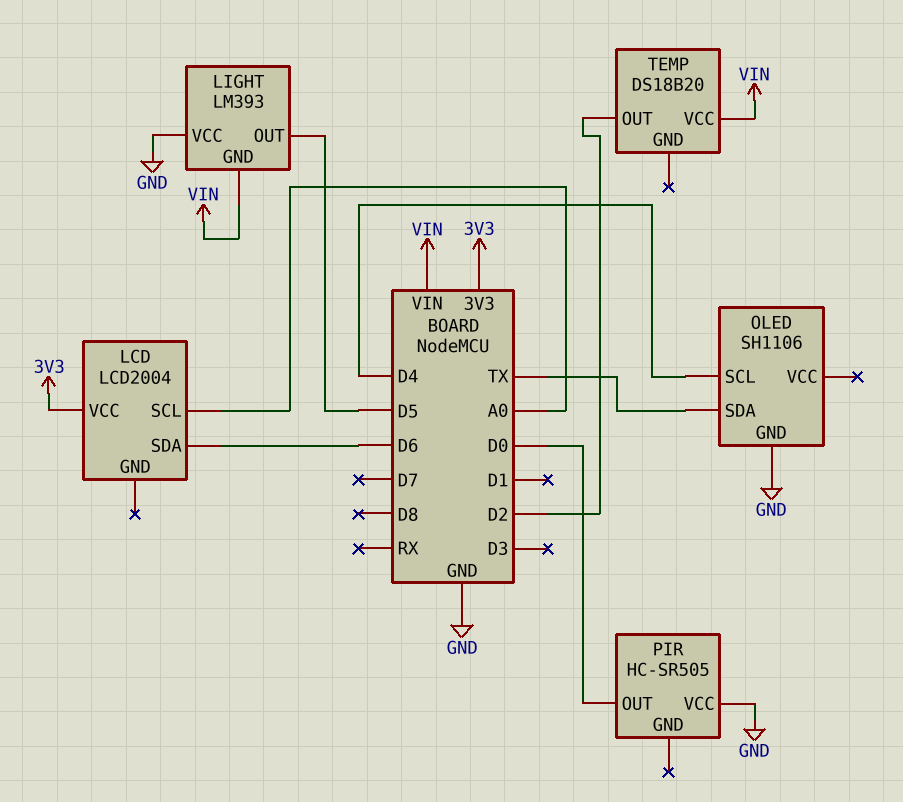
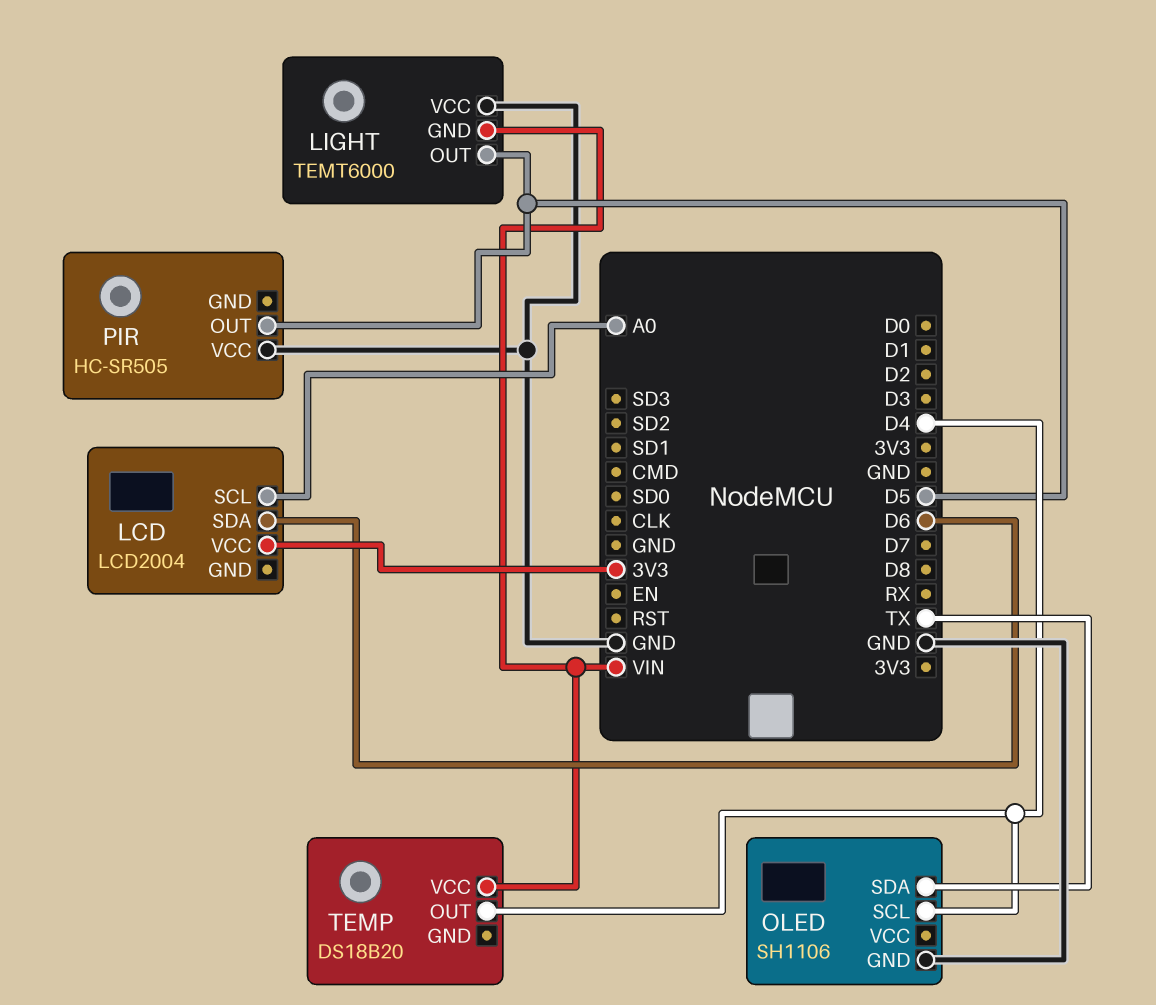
LIGHT: LM393 -> TEMT6000
PIR pin OUT: D0 -> D5
TEMP pin OUT: D2 -> D4

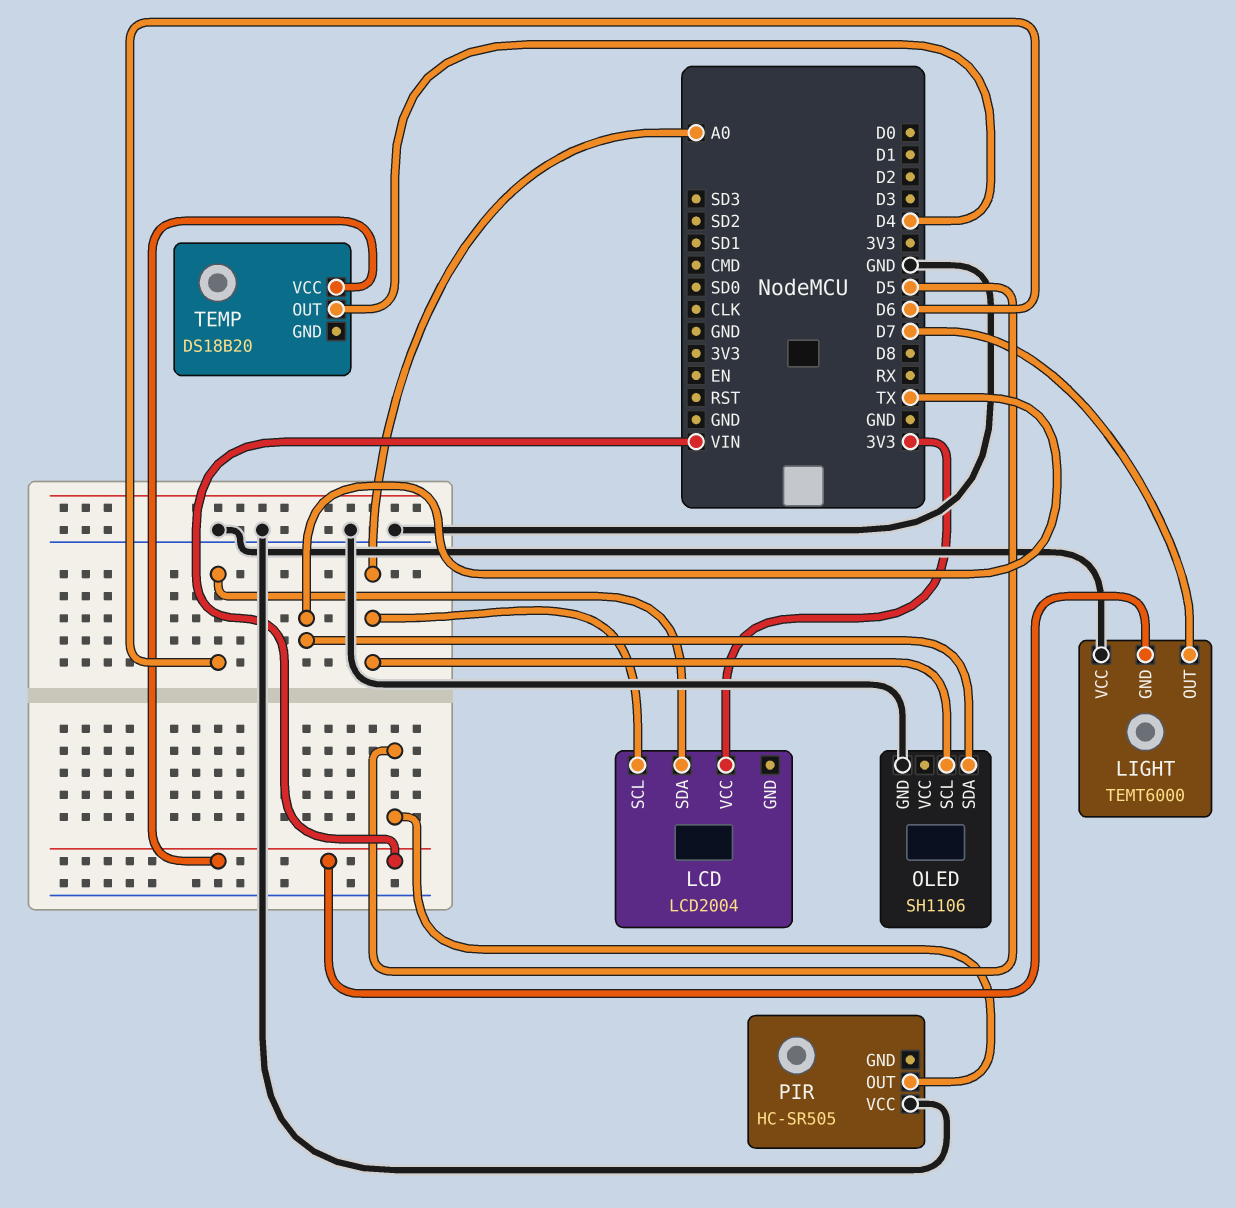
LIGHT pin OUT: D5 -> D7
OLED pin SCL: D4 -> A0

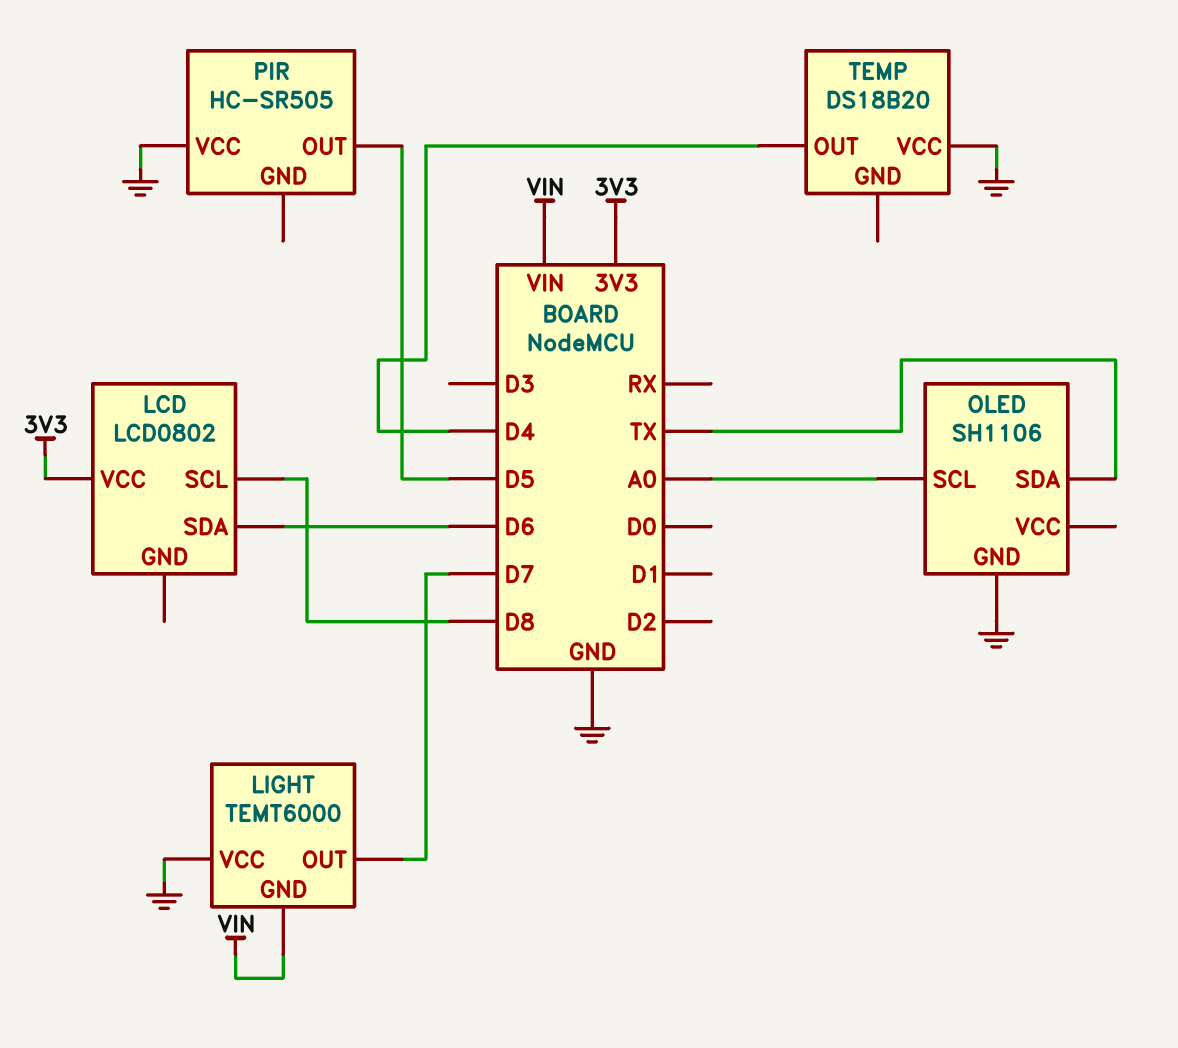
LCD: LCD2004 -> LCD0802
LCD pin SCL: A0 -> D8
TEMP pin VCC: VIN -> GND

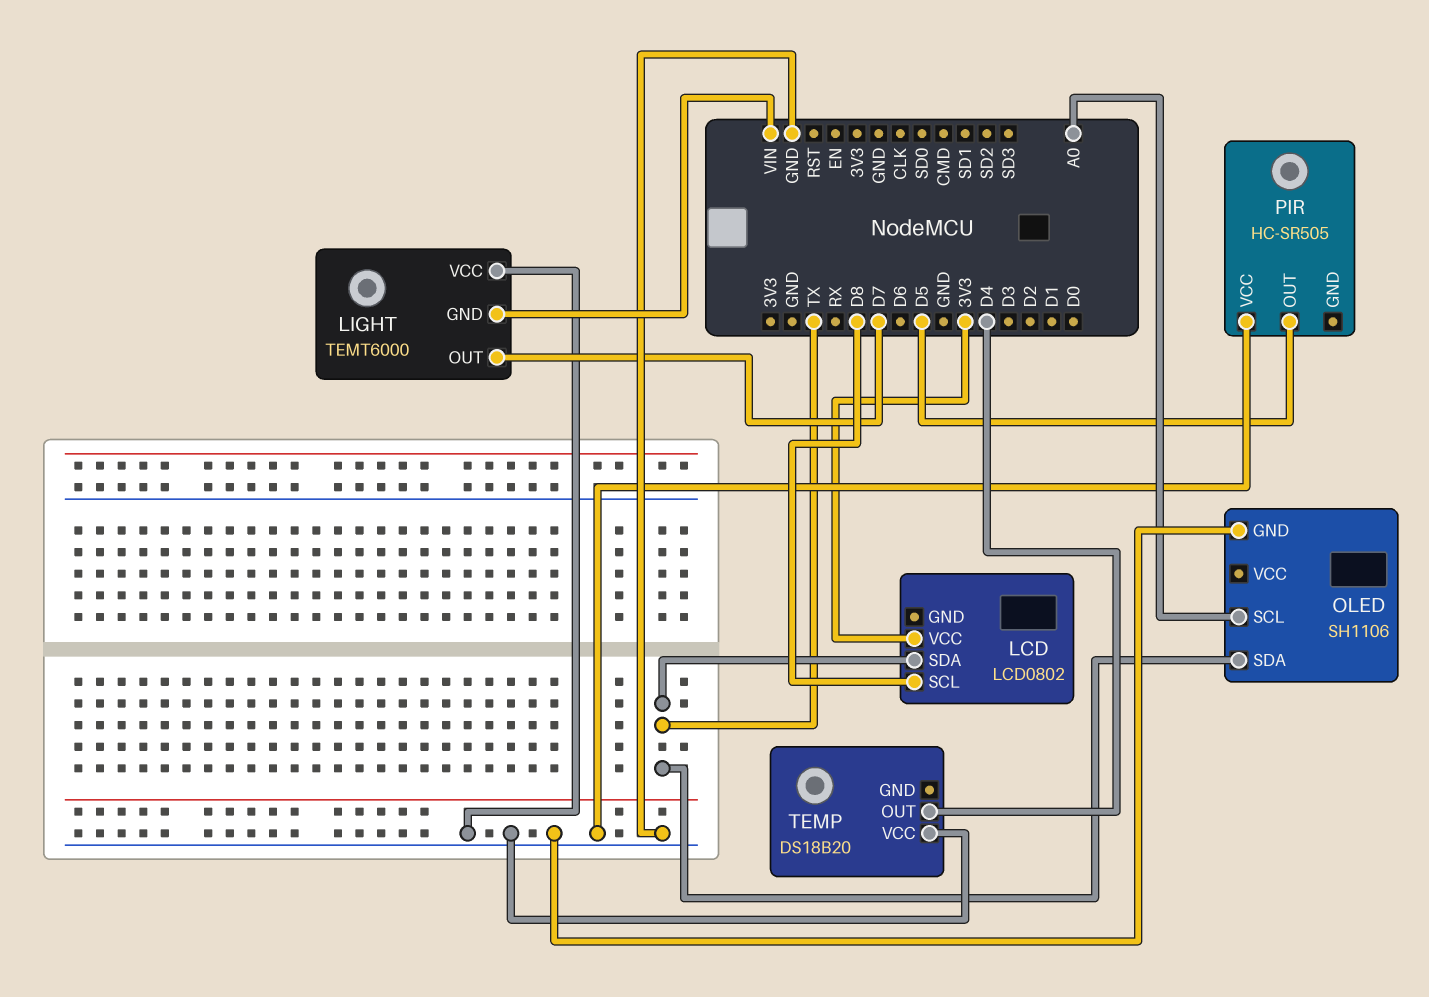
LCD pin SDA: D6 -> TX

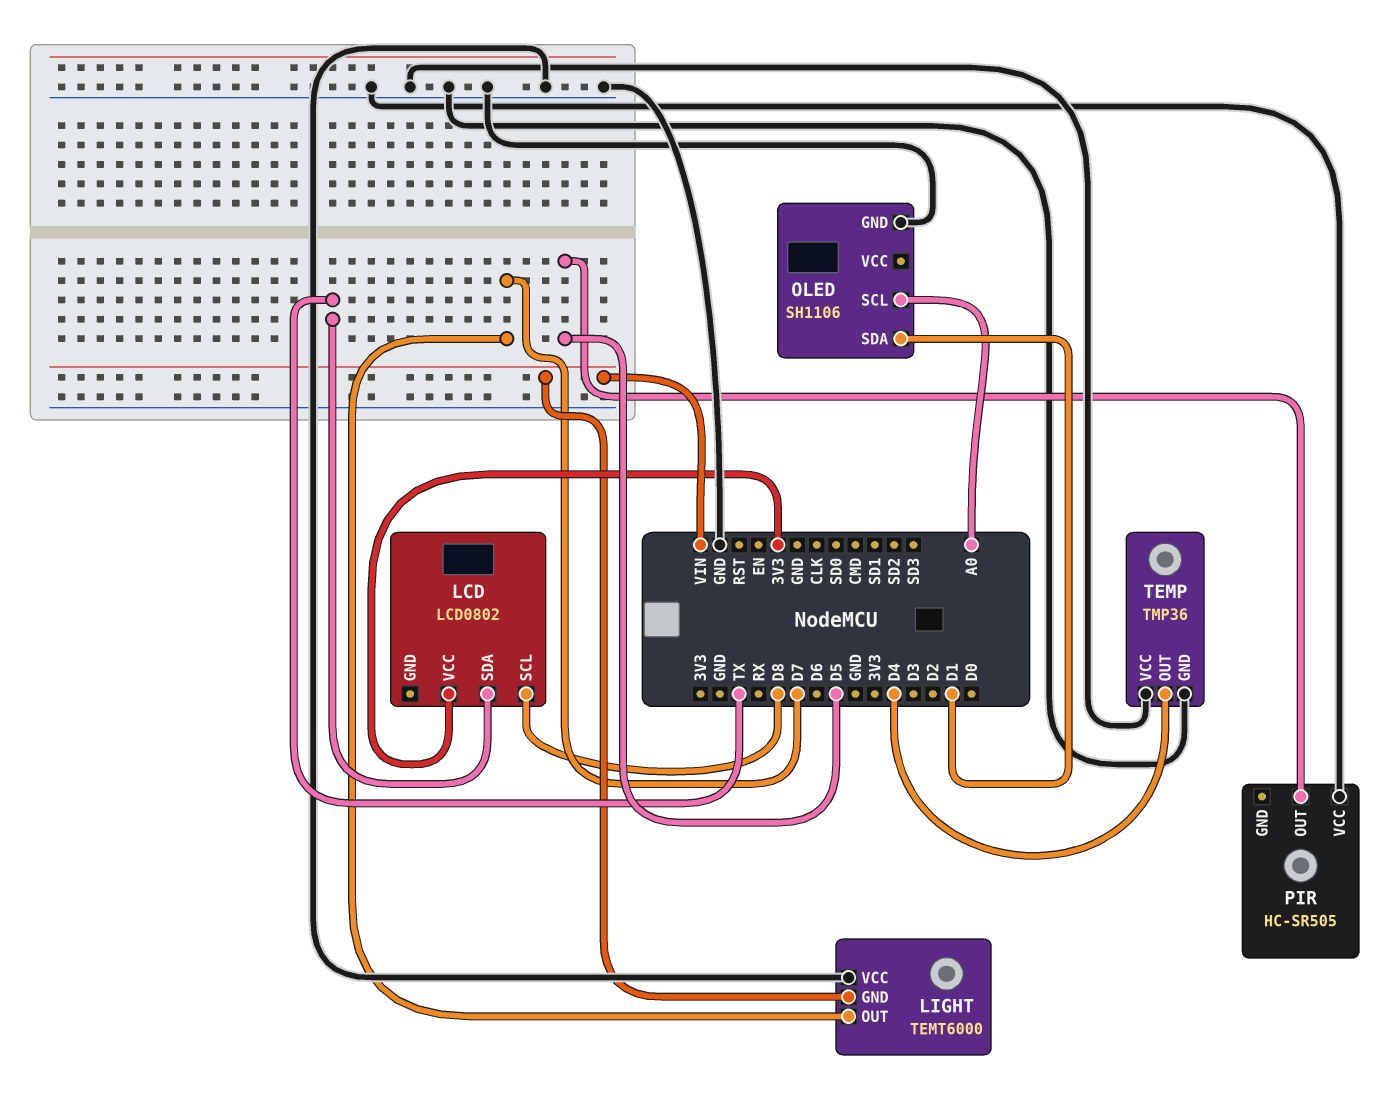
OLED pin SDA: TX -> D1
TEMP: DS18B20 -> TMP36
TEMP pin GND: none -> GND

